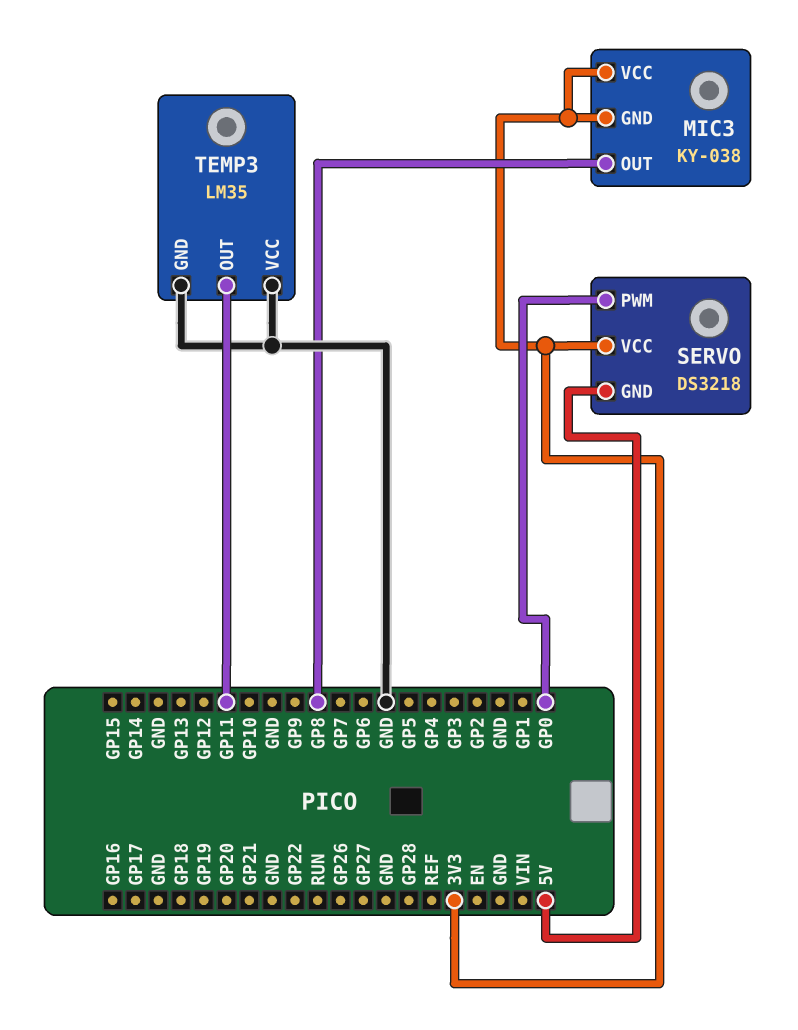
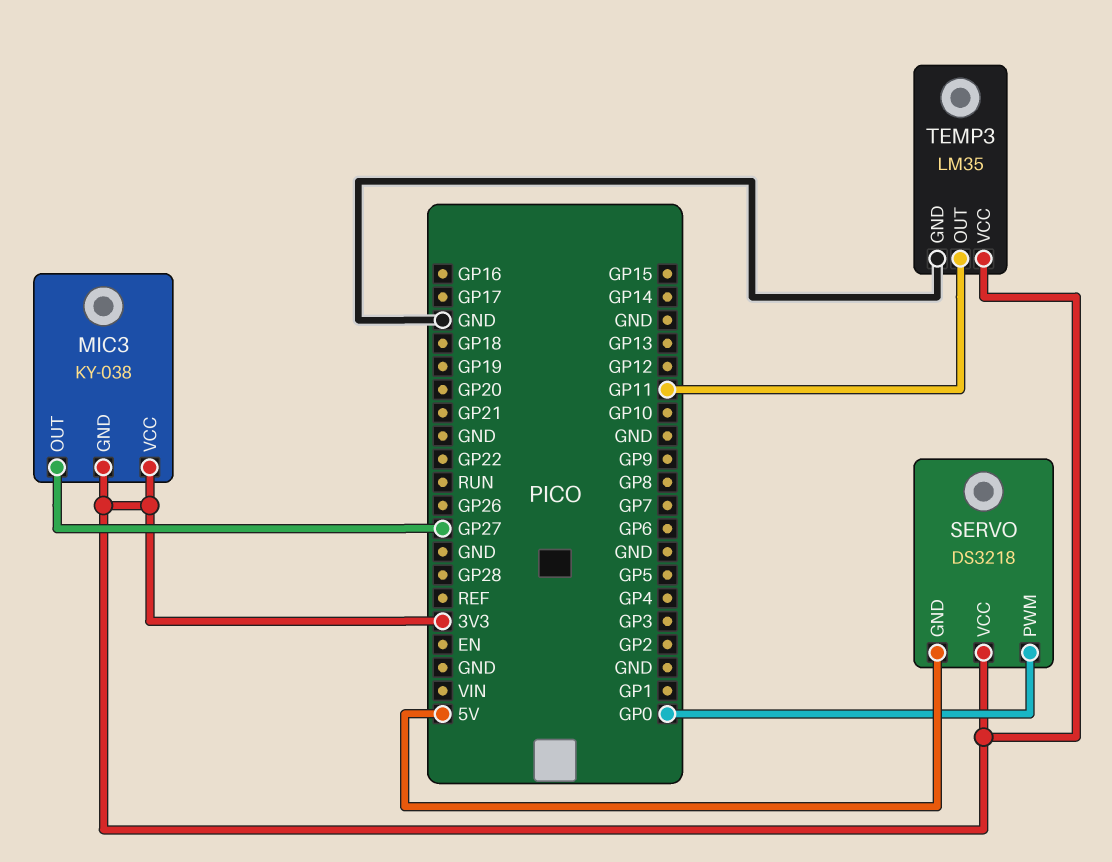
MIC3 pin OUT: GP8 -> GP27
TEMP3 pin VCC: GND -> 3V3

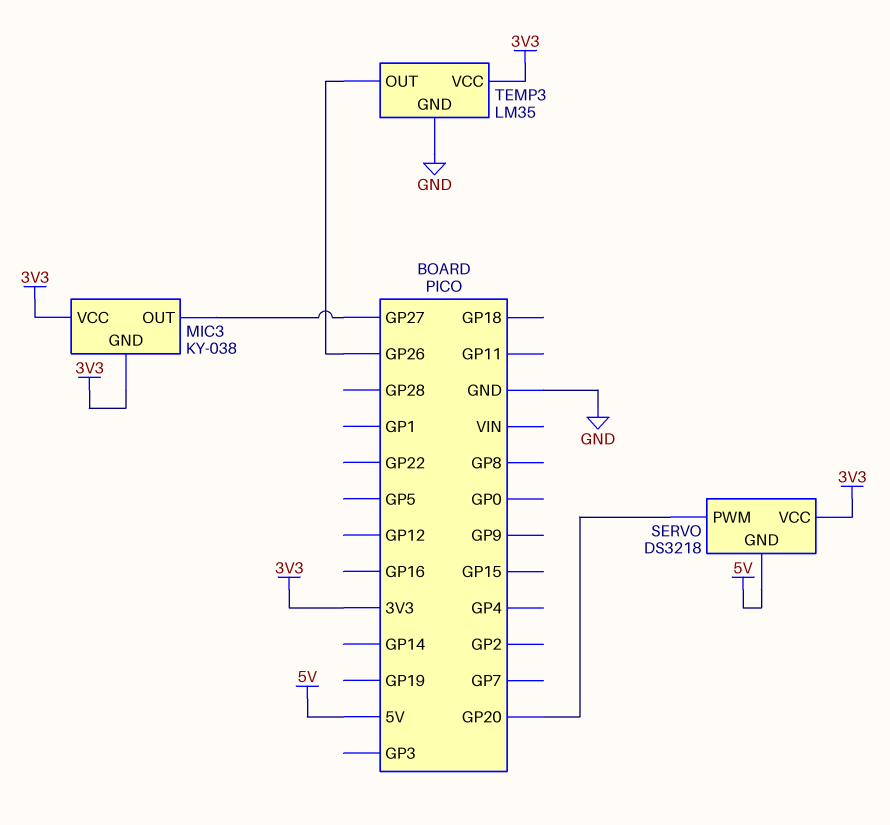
SERVO pin PWM: GP0 -> GP20
TEMP3 pin OUT: GP11 -> GP26

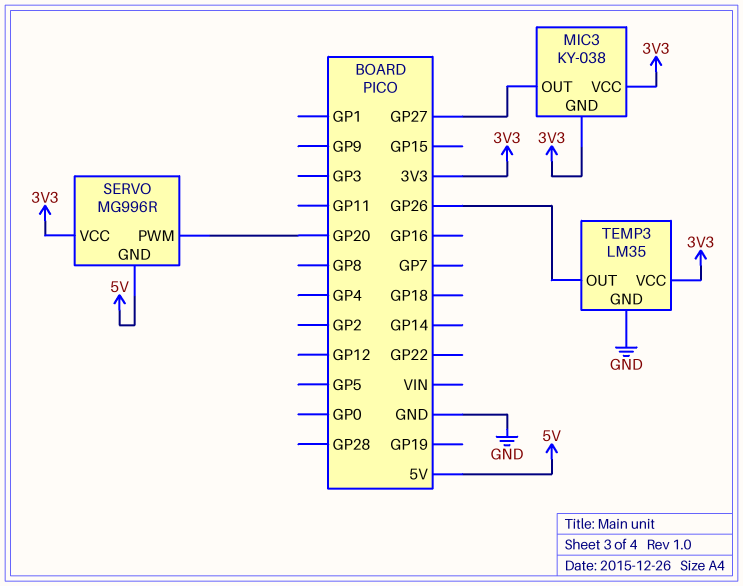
SERVO: DS3218 -> MG996R

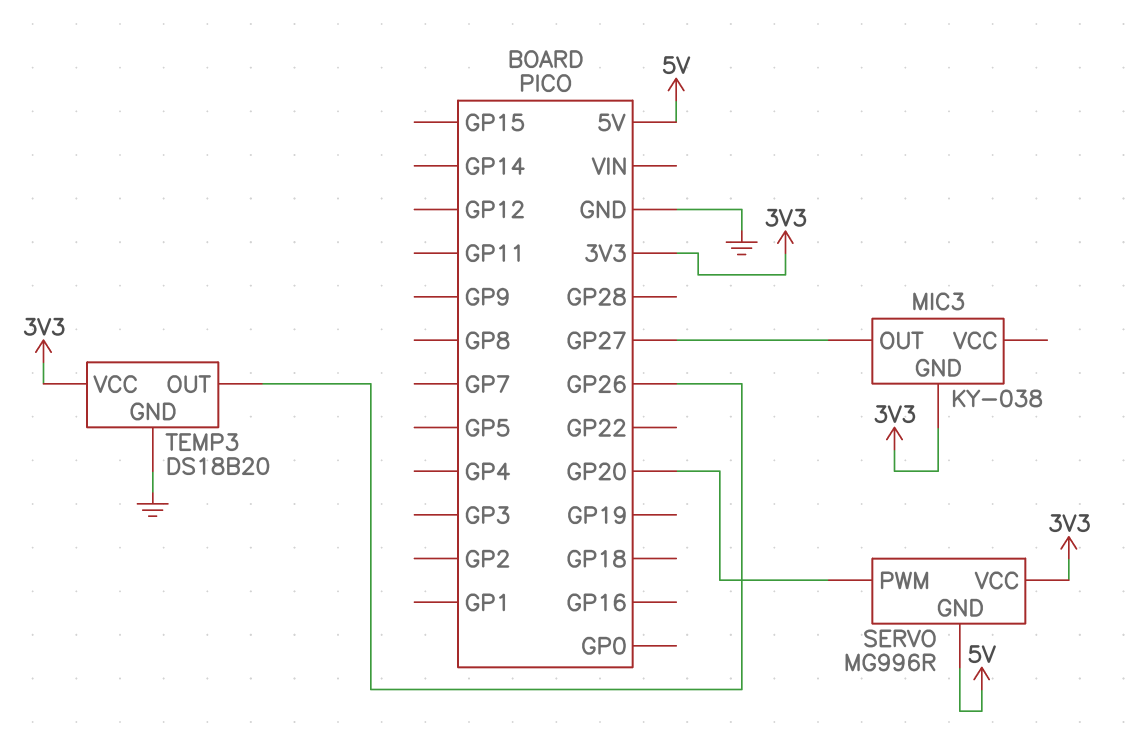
MIC3 pin VCC: 3V3 -> none
TEMP3: LM35 -> DS18B20

